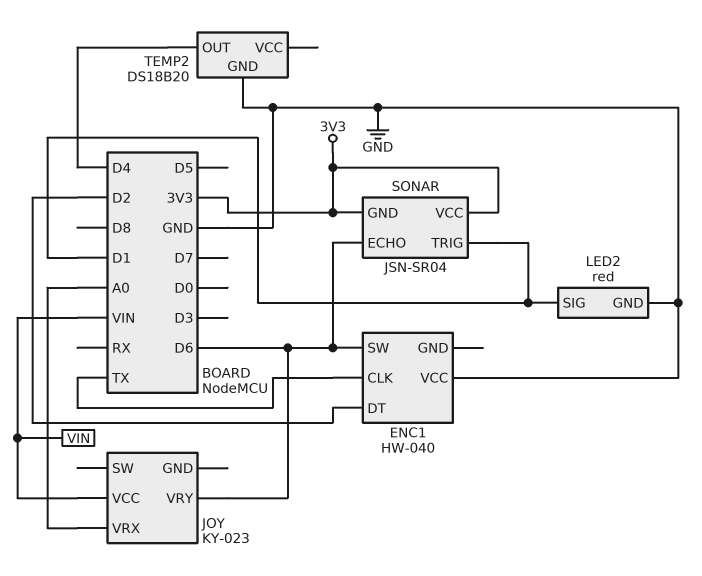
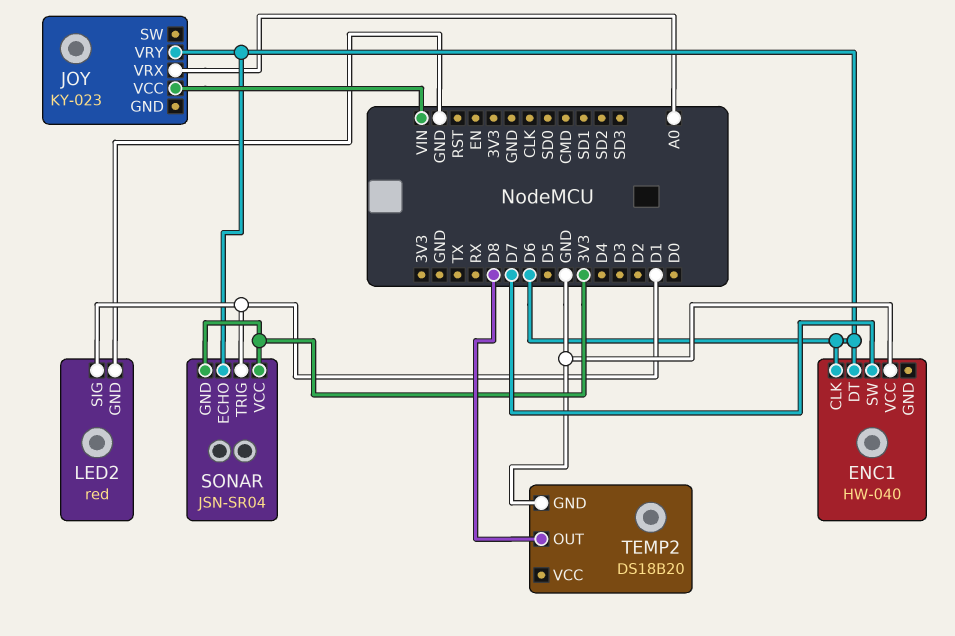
ENC1 pin CLK: TX -> D6
ENC1 pin DT: D2 -> D6
ENC1 pin SW: D6 -> D7
TEMP2 pin OUT: D4 -> D8

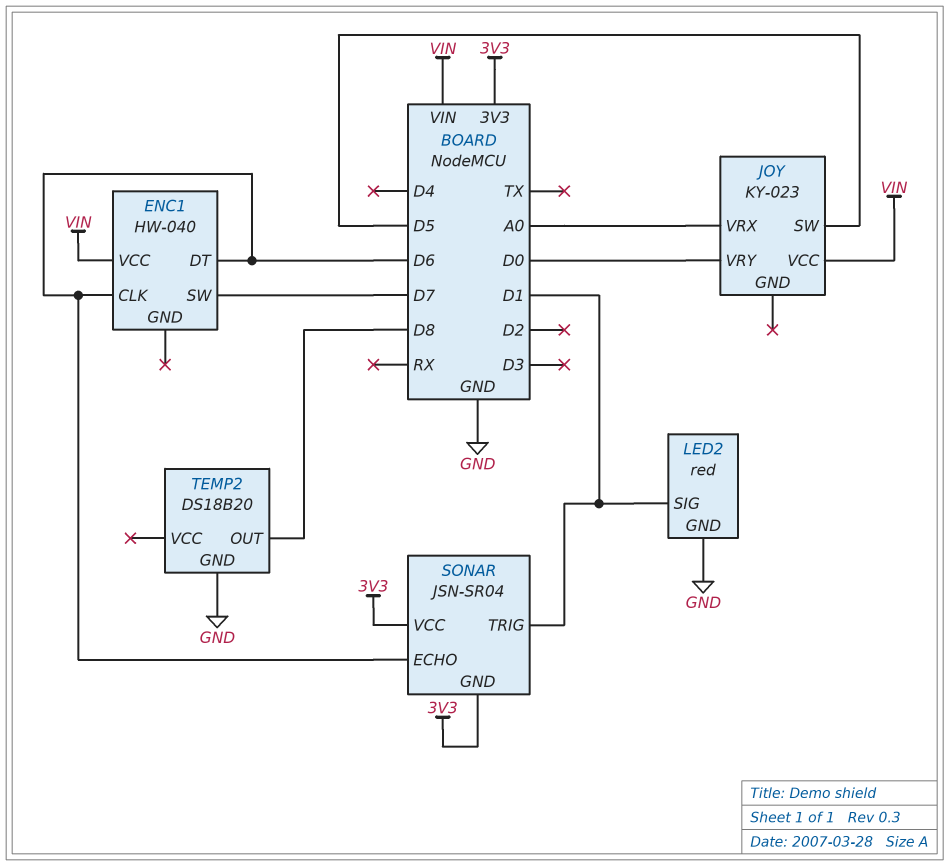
ENC1 pin VCC: GND -> VIN
JOY pin SW: none -> D5
JOY pin VRY: D6 -> D0

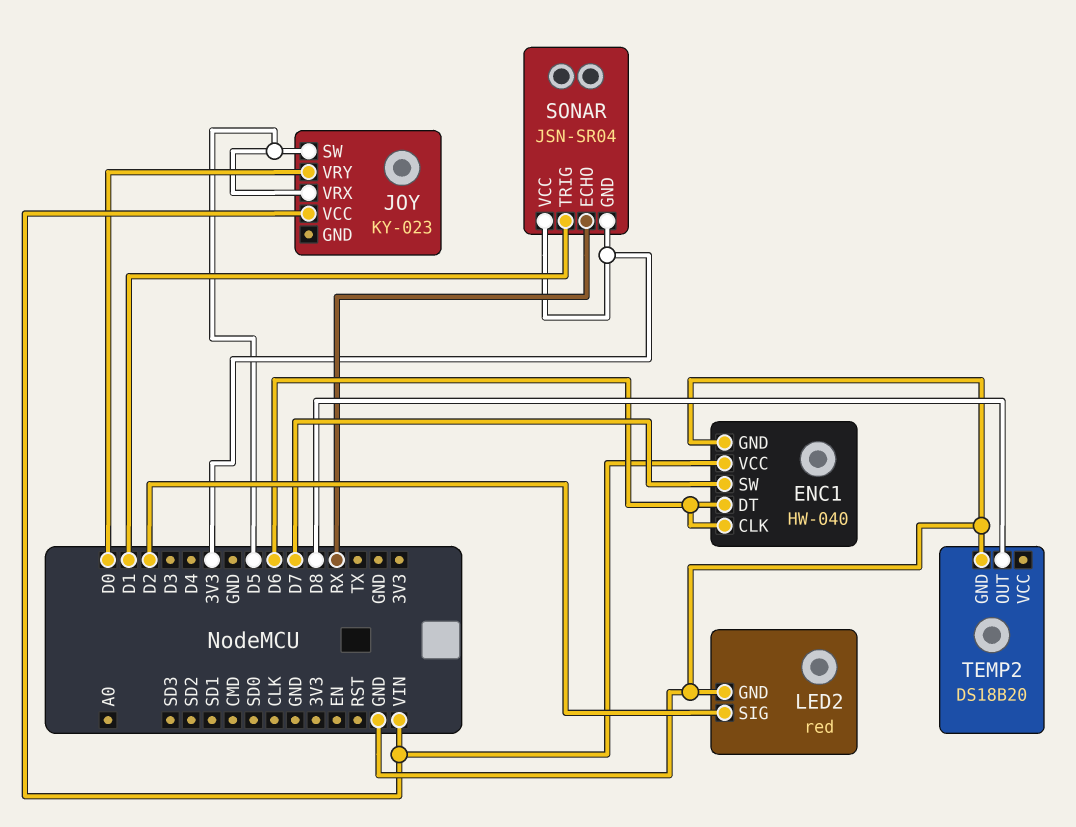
ENC1 pin GND: none -> GND
JOY pin VRX: A0 -> D5
LED2 pin SIG: D1 -> D2
SONAR pin ECHO: D6 -> RX

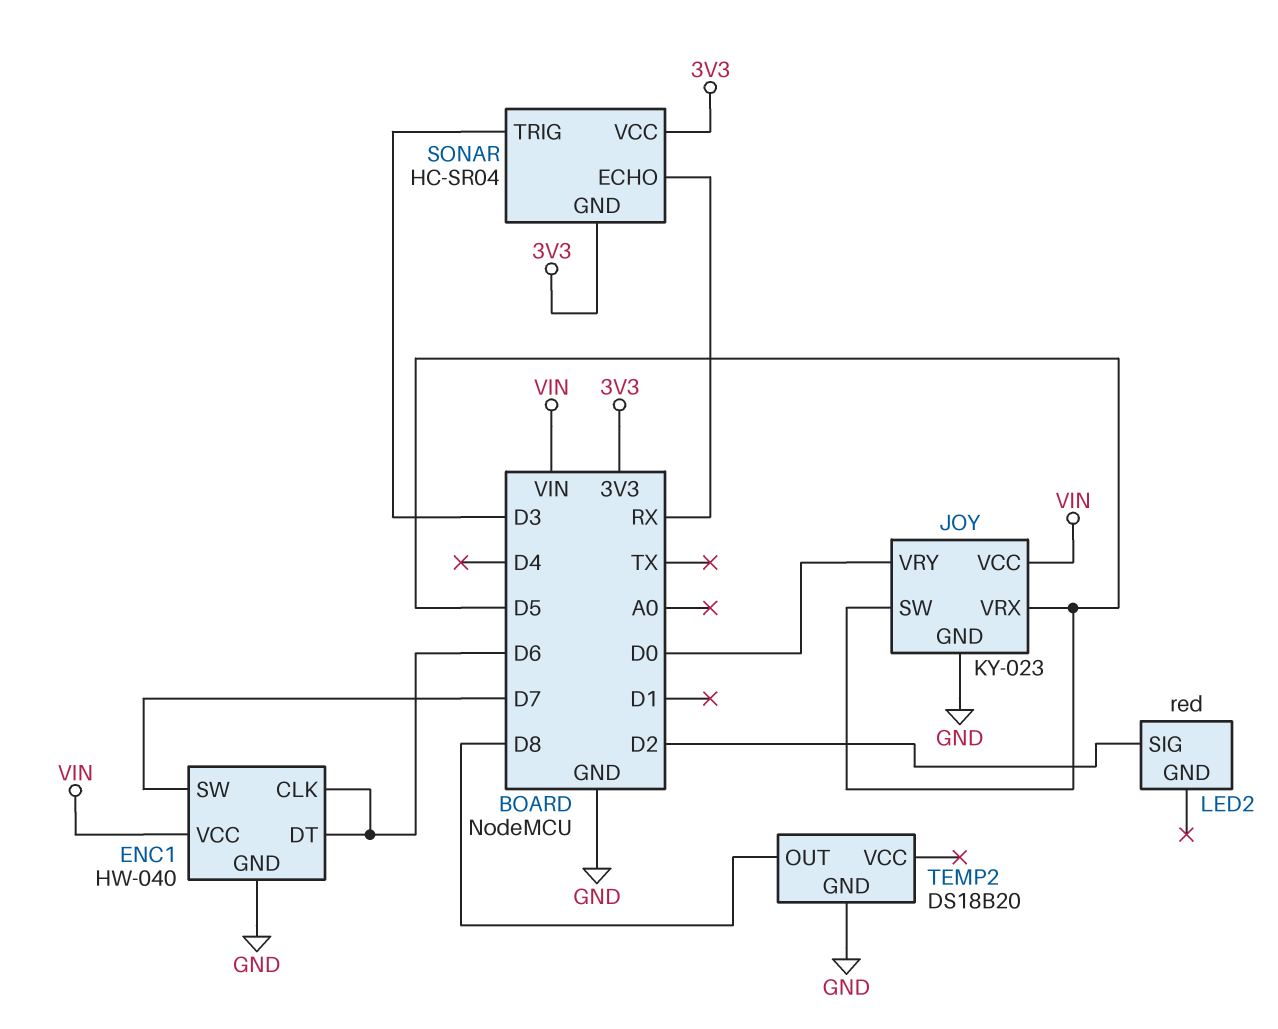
JOY pin GND: none -> GND
LED2 pin GND: GND -> none
SONAR: JSN-SR04 -> HC-SR04
SONAR pin TRIG: D1 -> D3

